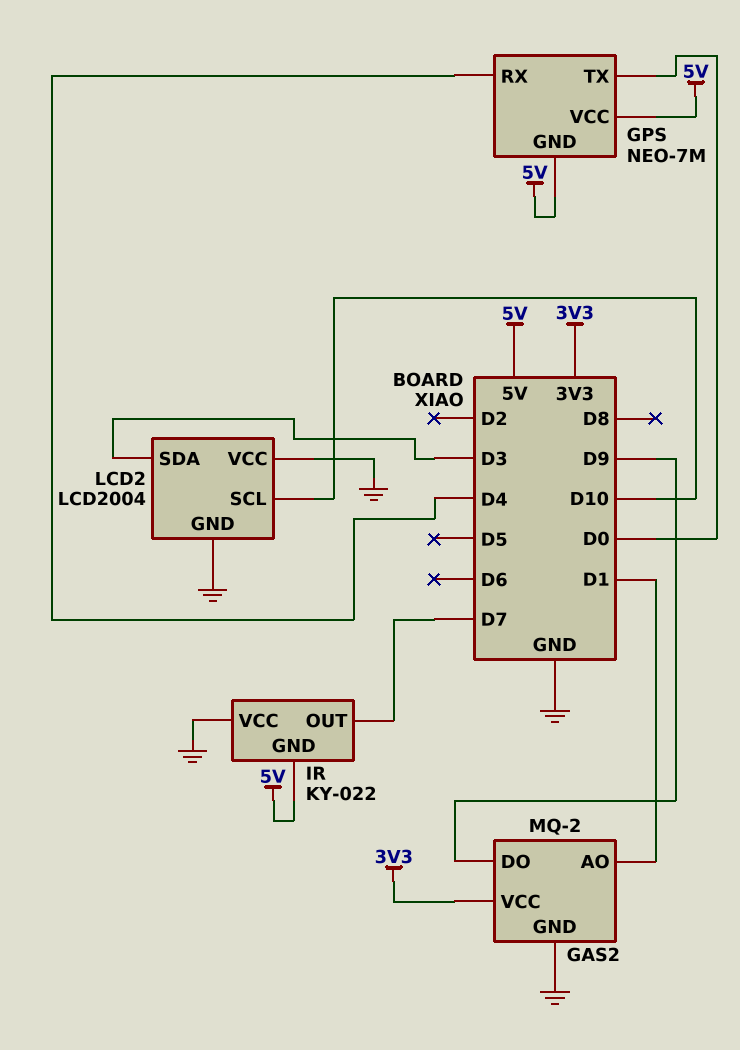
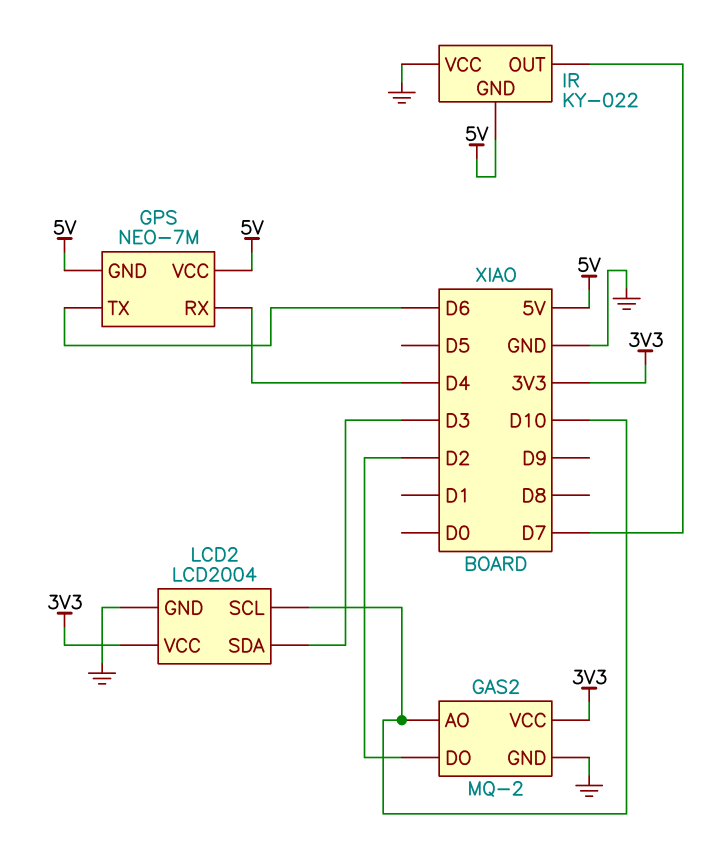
GAS2 pin AO: D1 -> D10
GAS2 pin DO: D9 -> D2
GPS pin TX: D0 -> D6
LCD2 pin VCC: GND -> 3V3

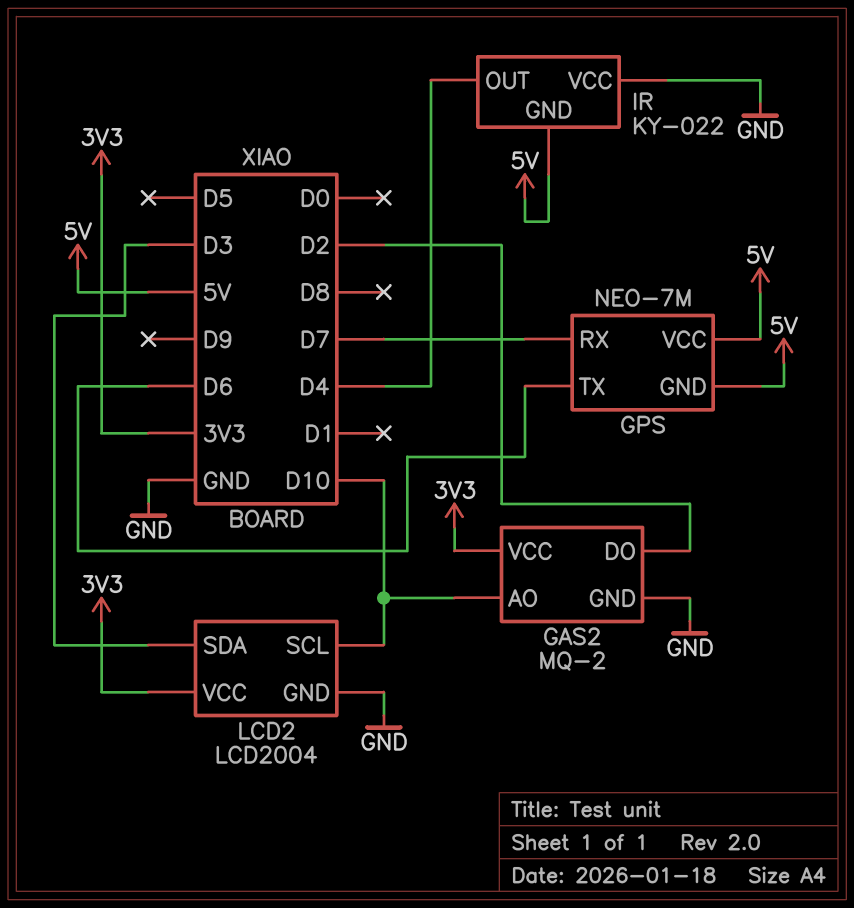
GPS pin RX: D4 -> D7
IR pin OUT: D7 -> D4

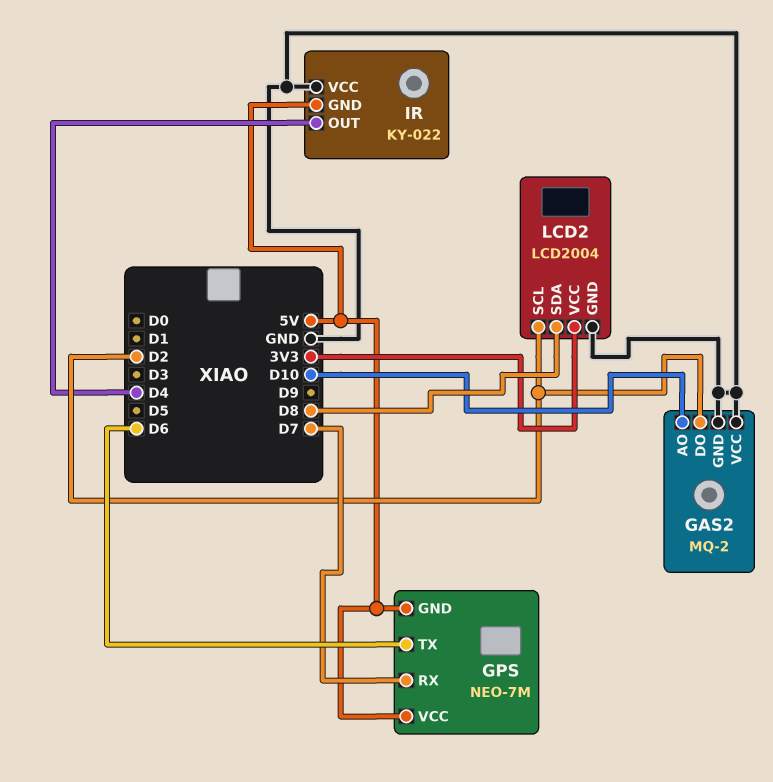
GAS2 pin VCC: 3V3 -> GND
LCD2 pin SCL: D10 -> D2
LCD2 pin SDA: D3 -> D8

